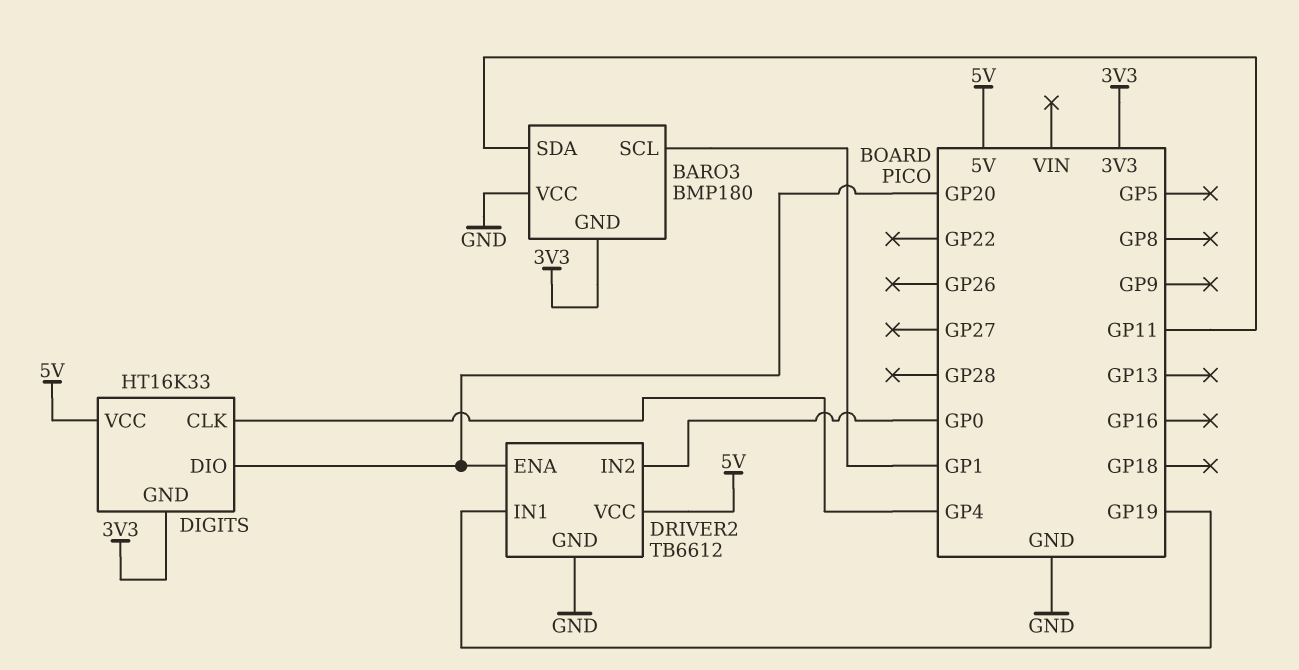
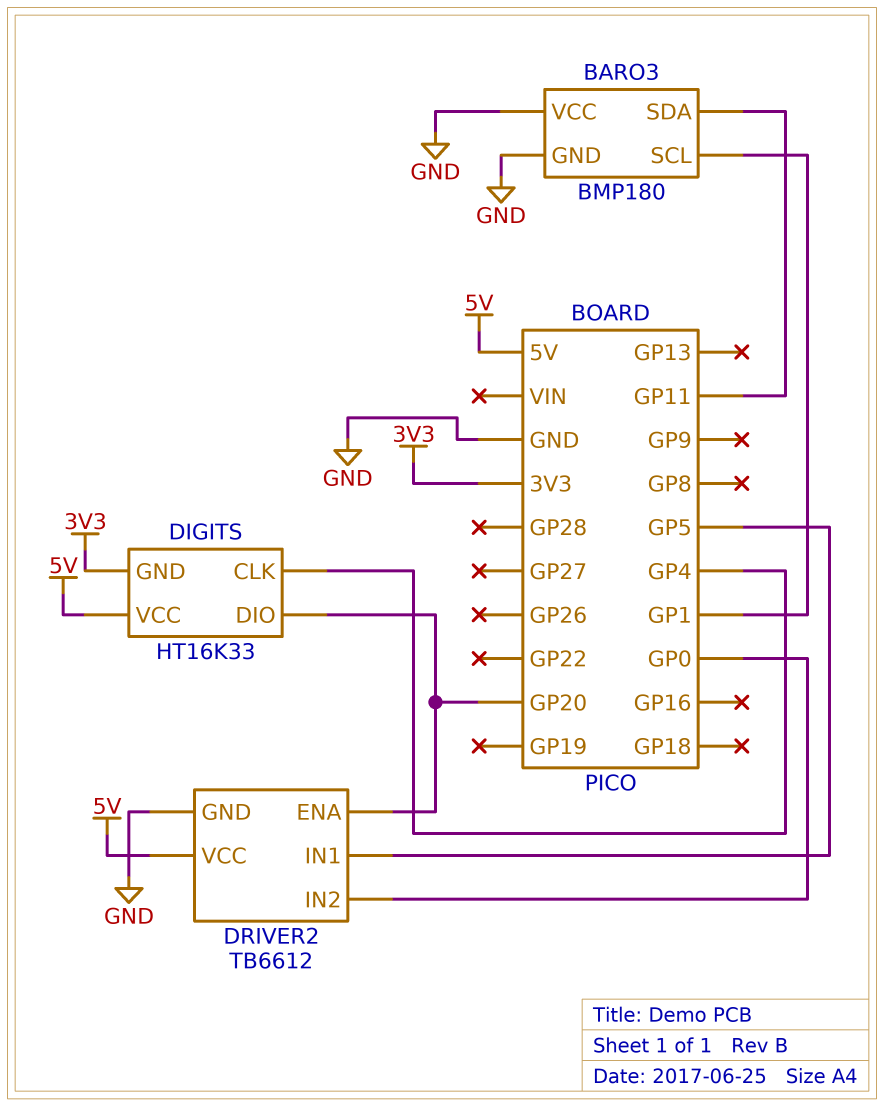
BARO3 pin GND: 3V3 -> GND
DRIVER2 pin IN1: GP19 -> GP5

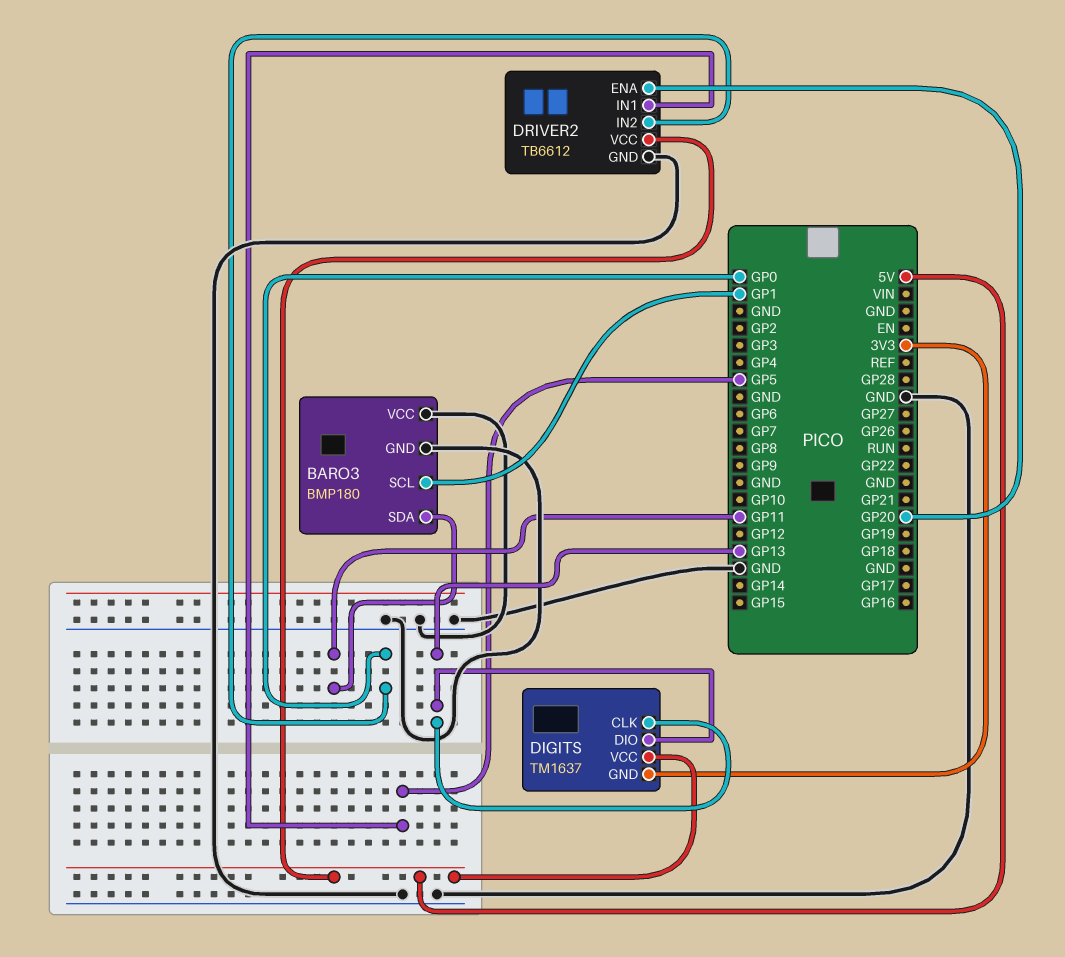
DIGITS: HT16K33 -> TM1637
DIGITS pin CLK: GP4 -> GP13
DIGITS pin DIO: GP20 -> GP13

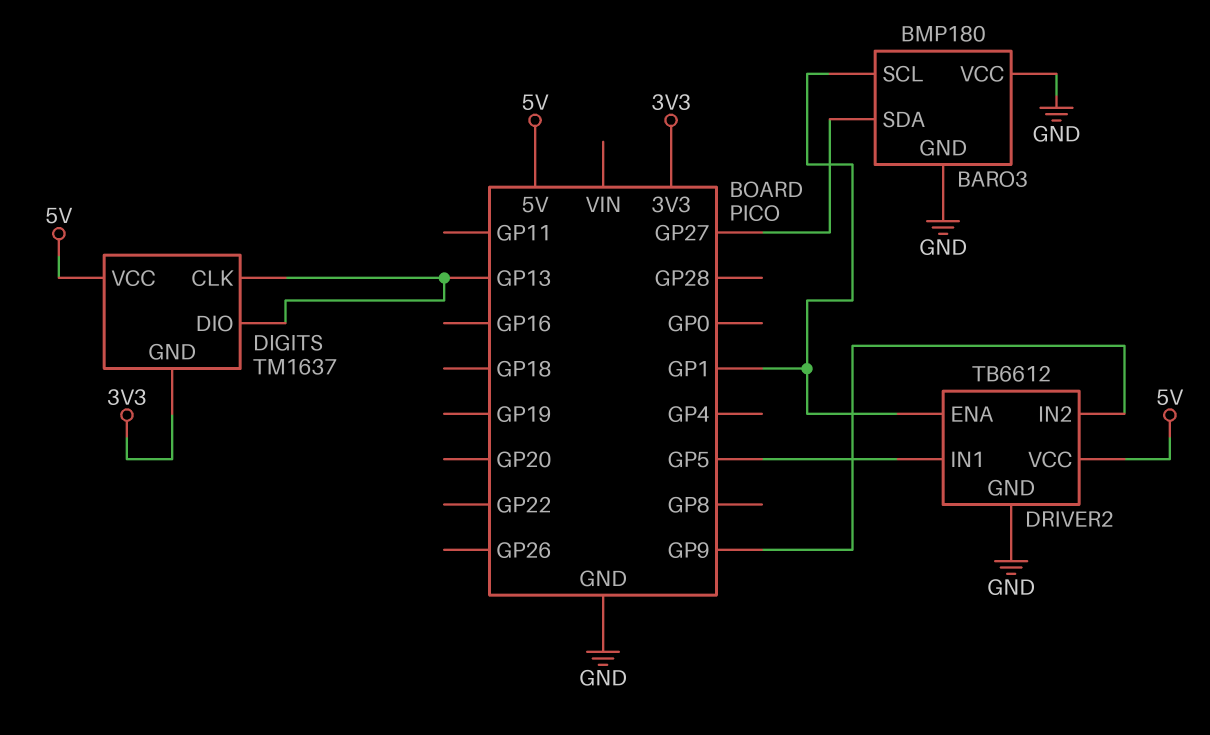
BARO3 pin SDA: GP11 -> GP27
DRIVER2 pin ENA: GP20 -> GP1
DRIVER2 pin IN2: GP0 -> GP9

